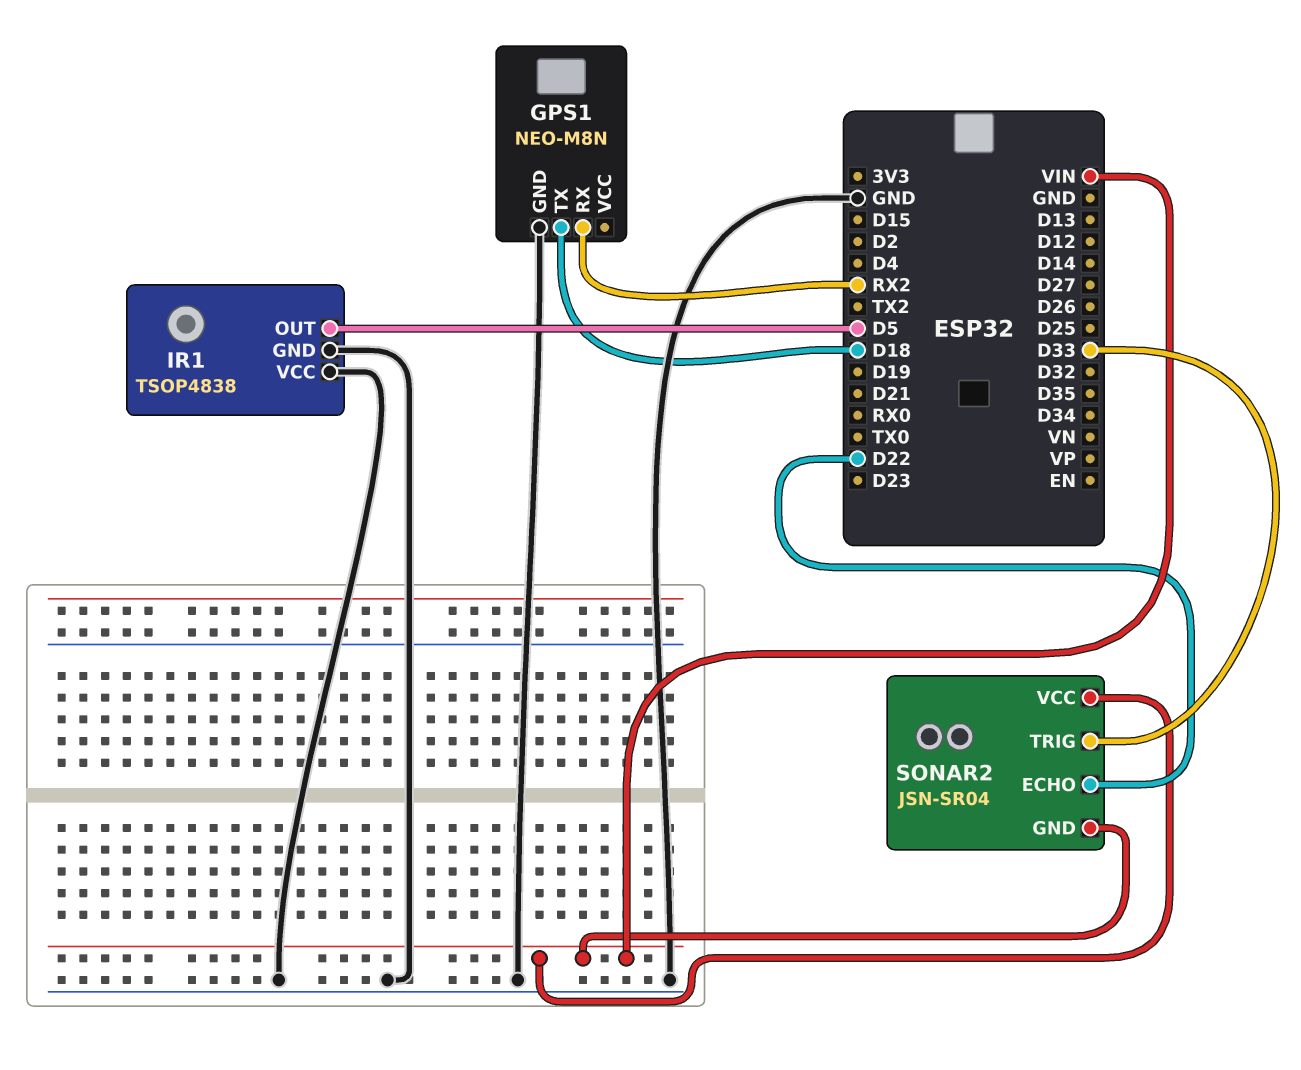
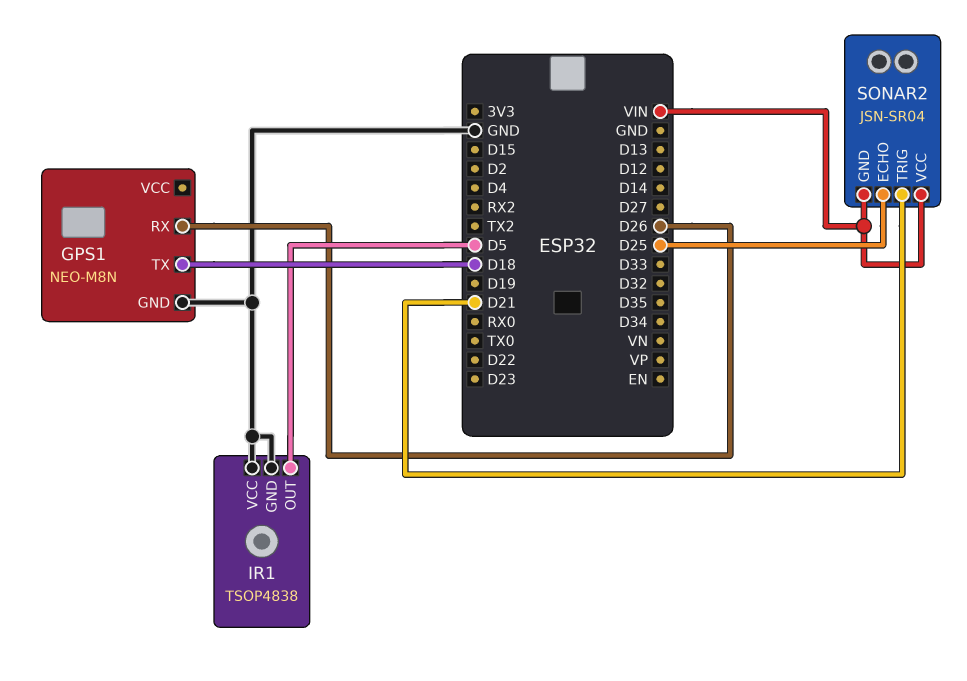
GPS1 pin RX: RX2 -> D26
SONAR2 pin ECHO: D22 -> D25
SONAR2 pin TRIG: D33 -> D21

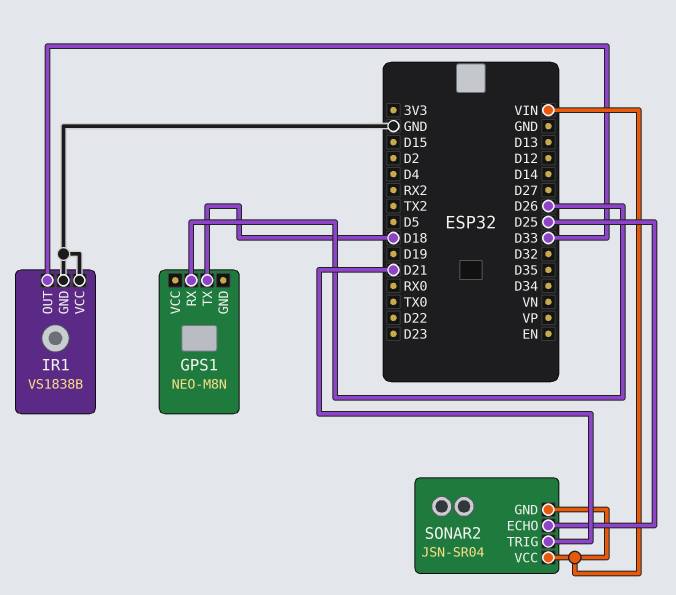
GPS1 pin GND: GND -> none
IR1: TSOP4838 -> VS1838B
IR1 pin OUT: D5 -> D33

